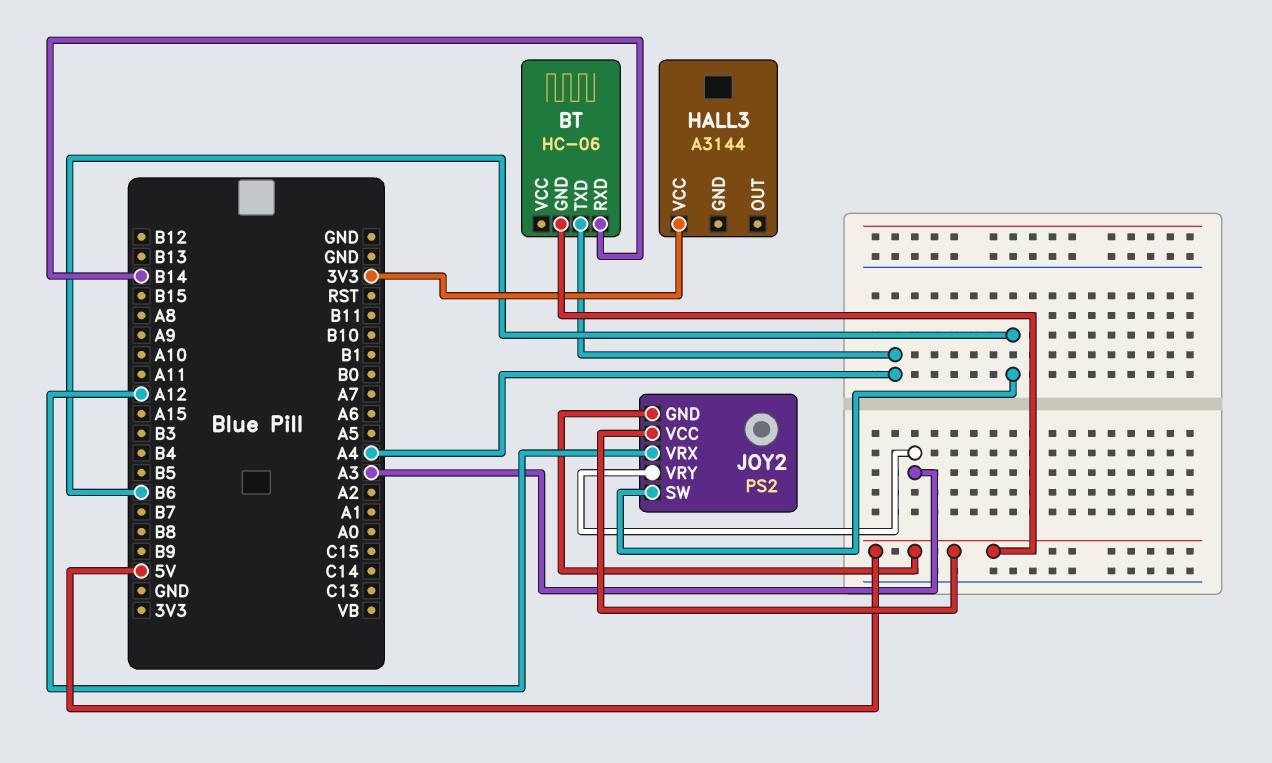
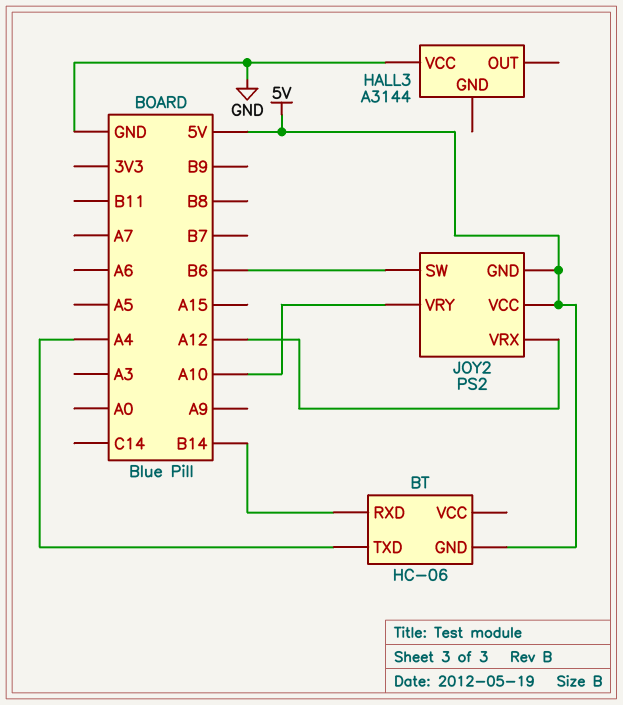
HALL3 pin VCC: 3V3 -> GND
JOY2 pin VRY: A3 -> A10

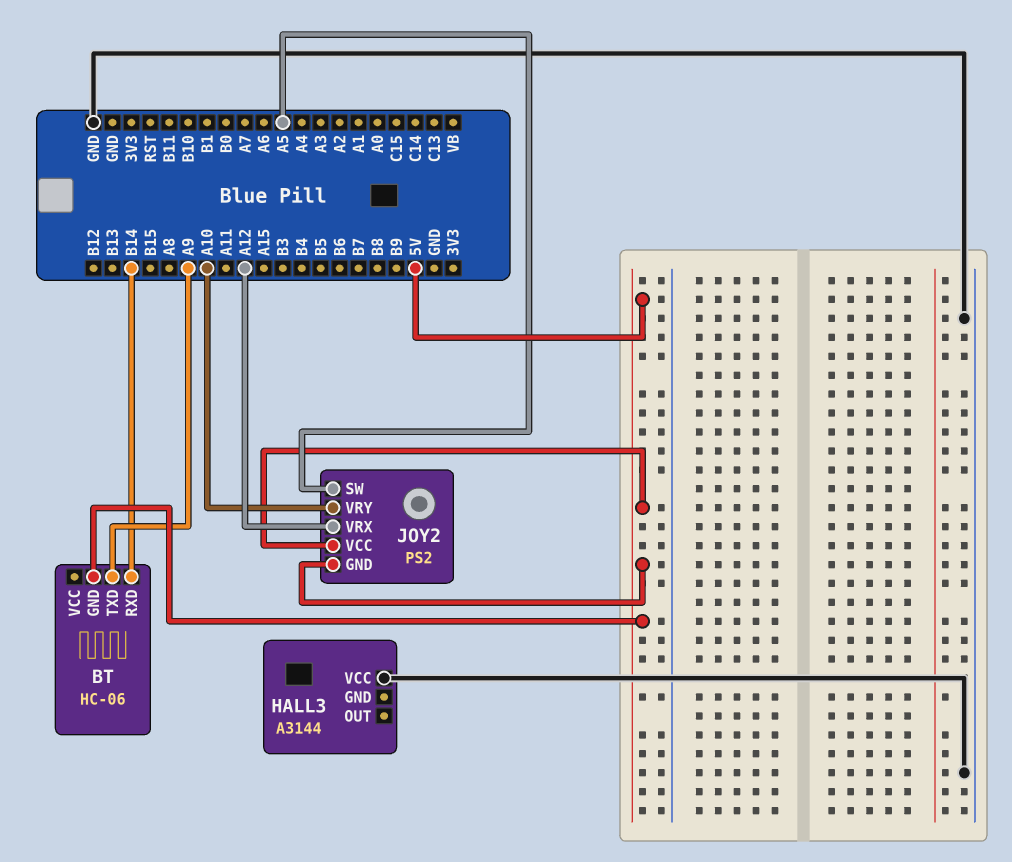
BT pin TXD: A4 -> A9
JOY2 pin SW: B6 -> A5

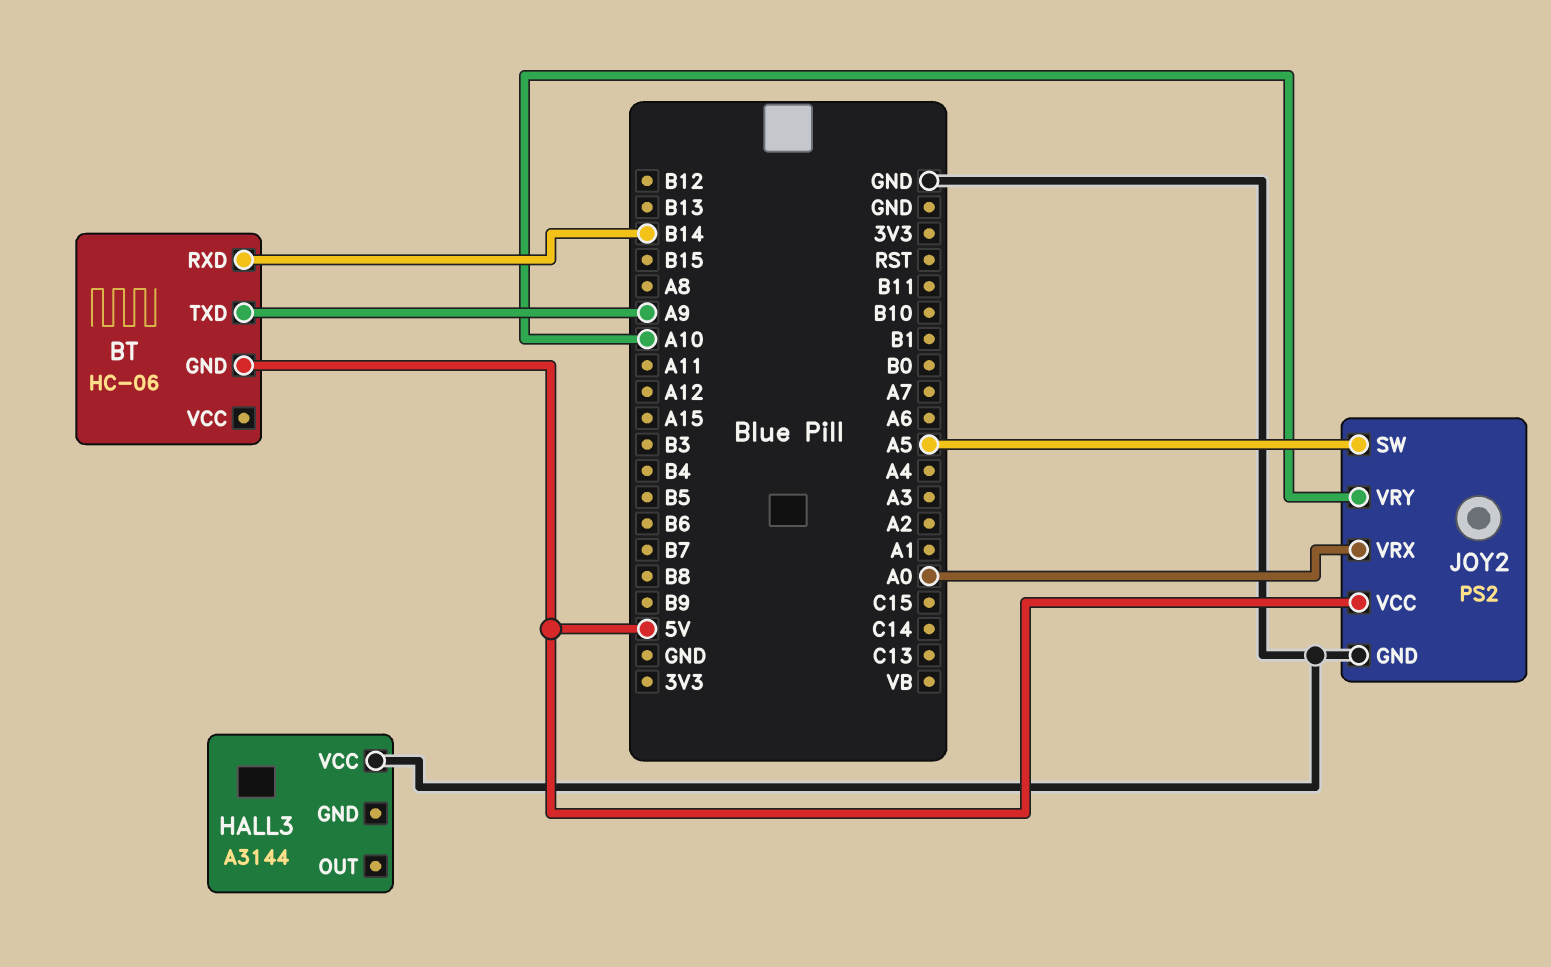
JOY2 pin GND: 5V -> GND
JOY2 pin VRX: A12 -> A0

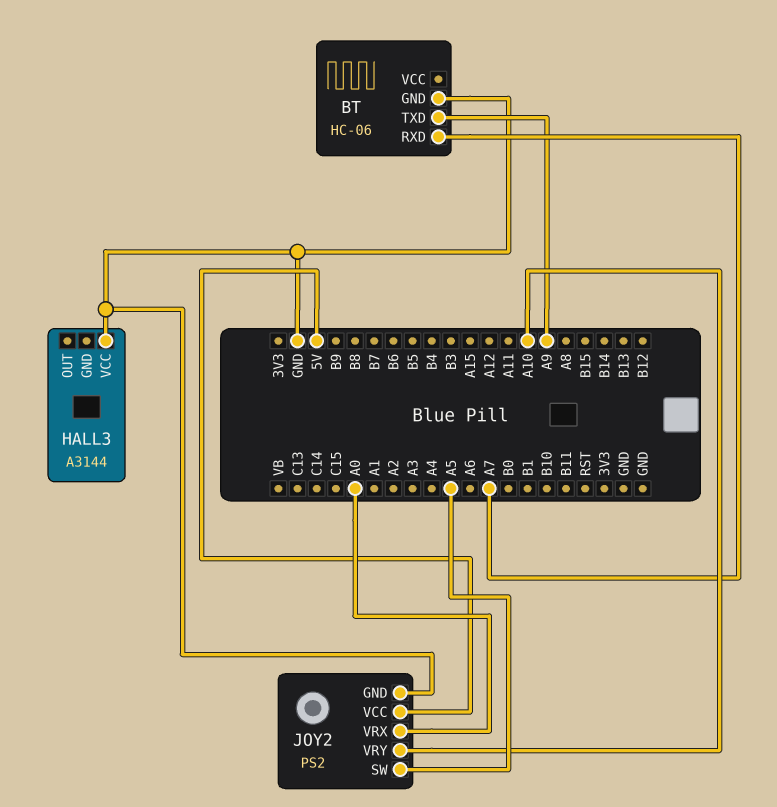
BT pin GND: 5V -> GND
BT pin RXD: B14 -> A7

